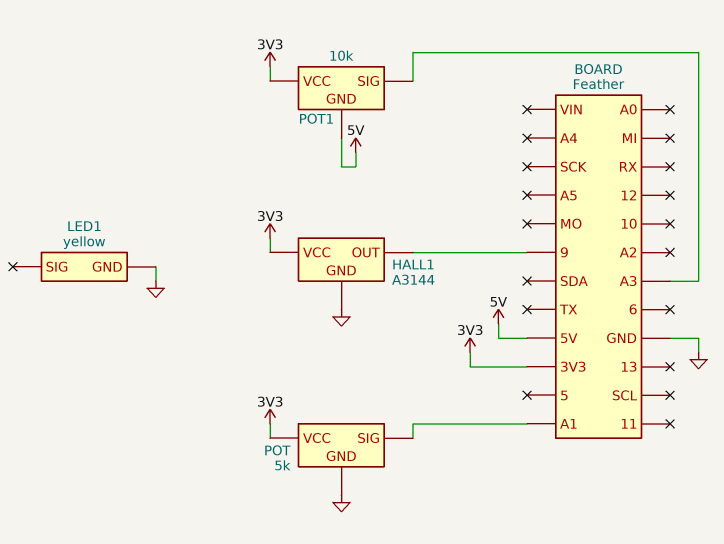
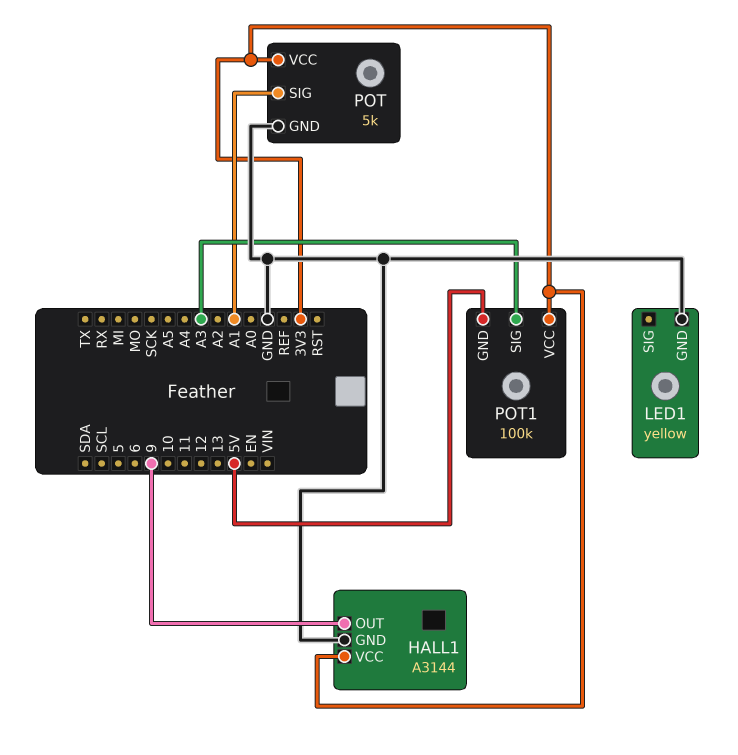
POT1: 10k -> 100k

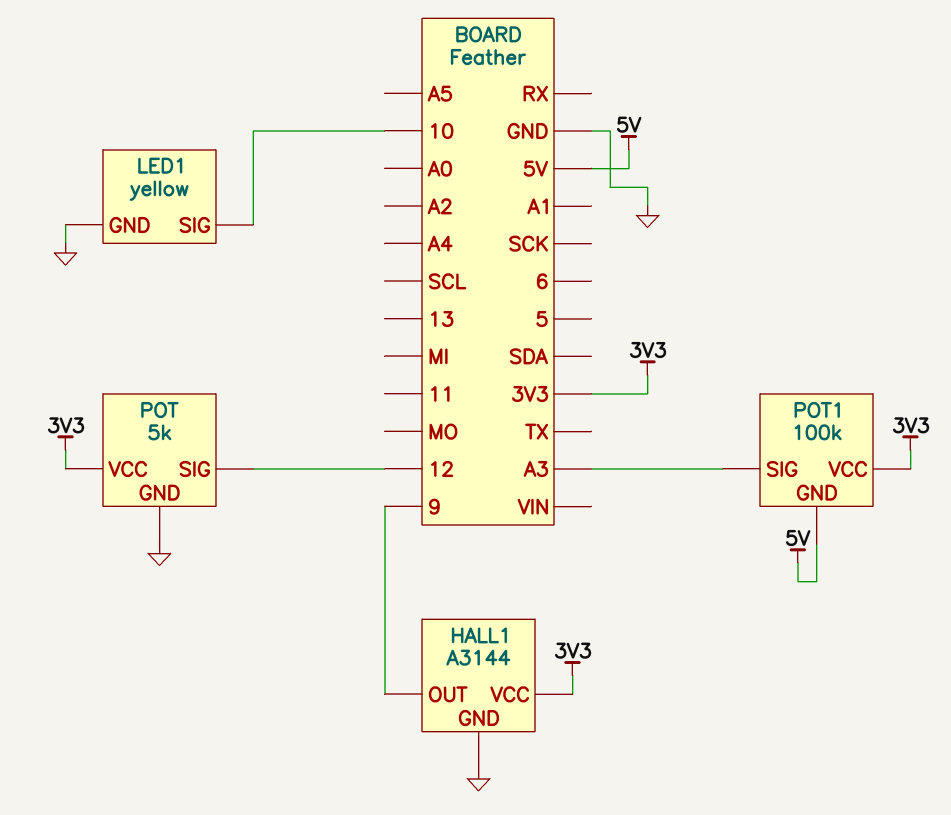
LED1 pin SIG: none -> 10
POT pin SIG: A1 -> 12

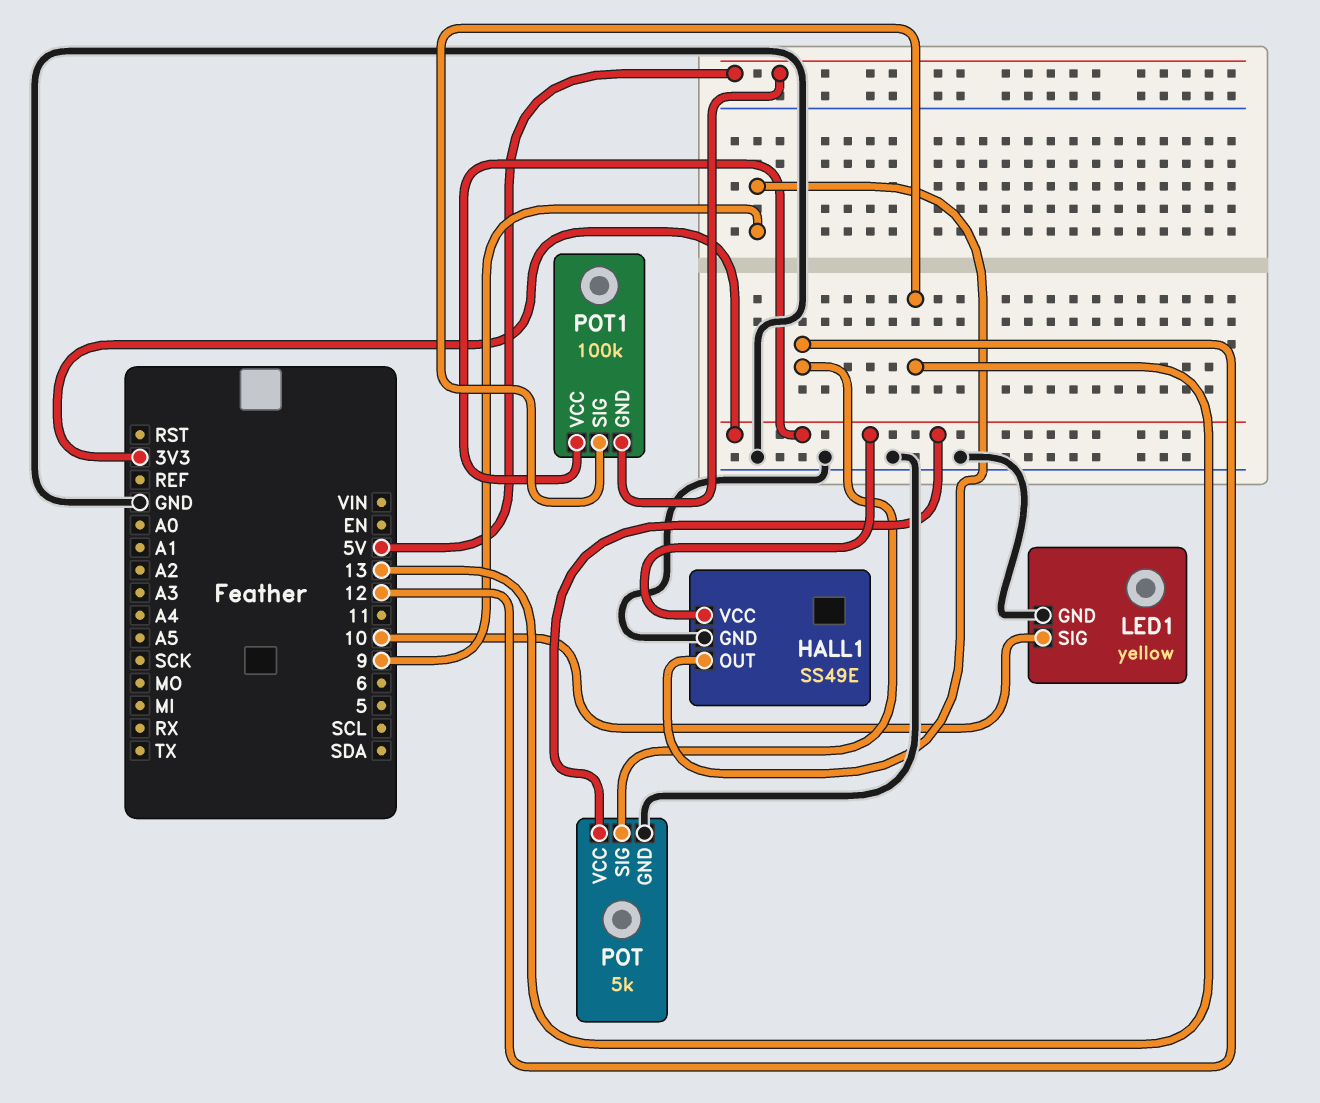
HALL1: A3144 -> SS49E
POT1 pin SIG: A3 -> 13

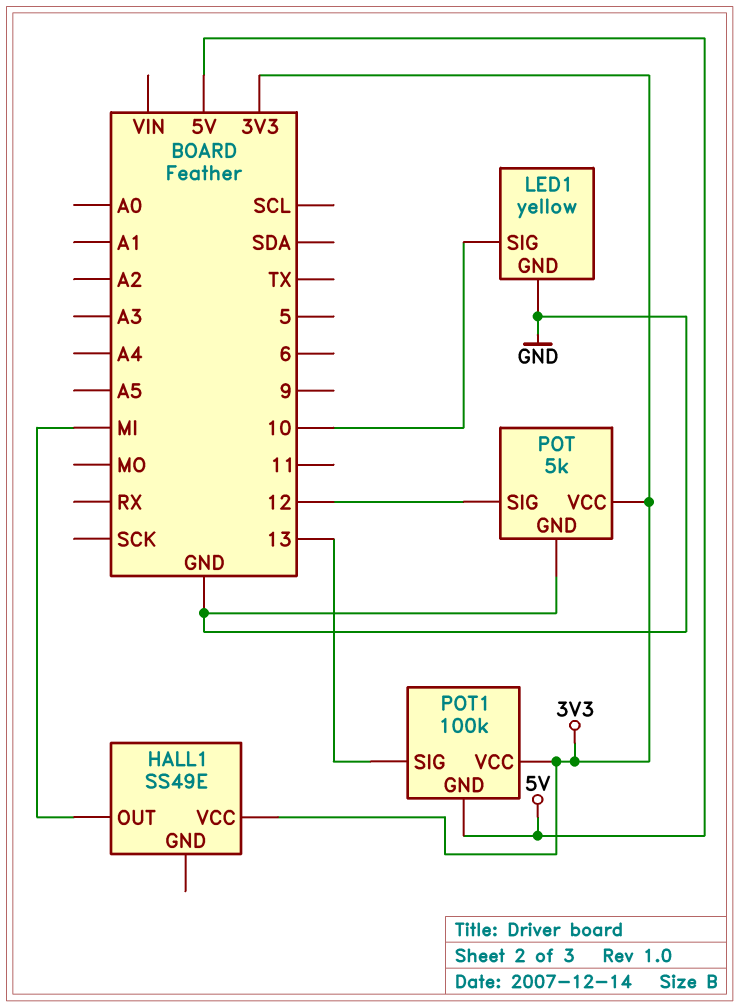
HALL1 pin GND: GND -> none
HALL1 pin OUT: 9 -> MI

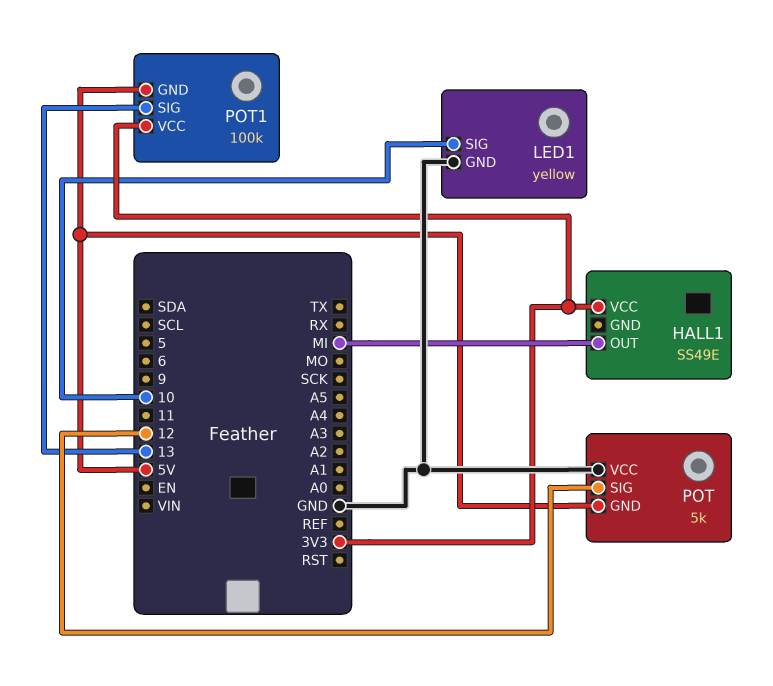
POT pin GND: GND -> 5V
POT pin VCC: 3V3 -> GND

